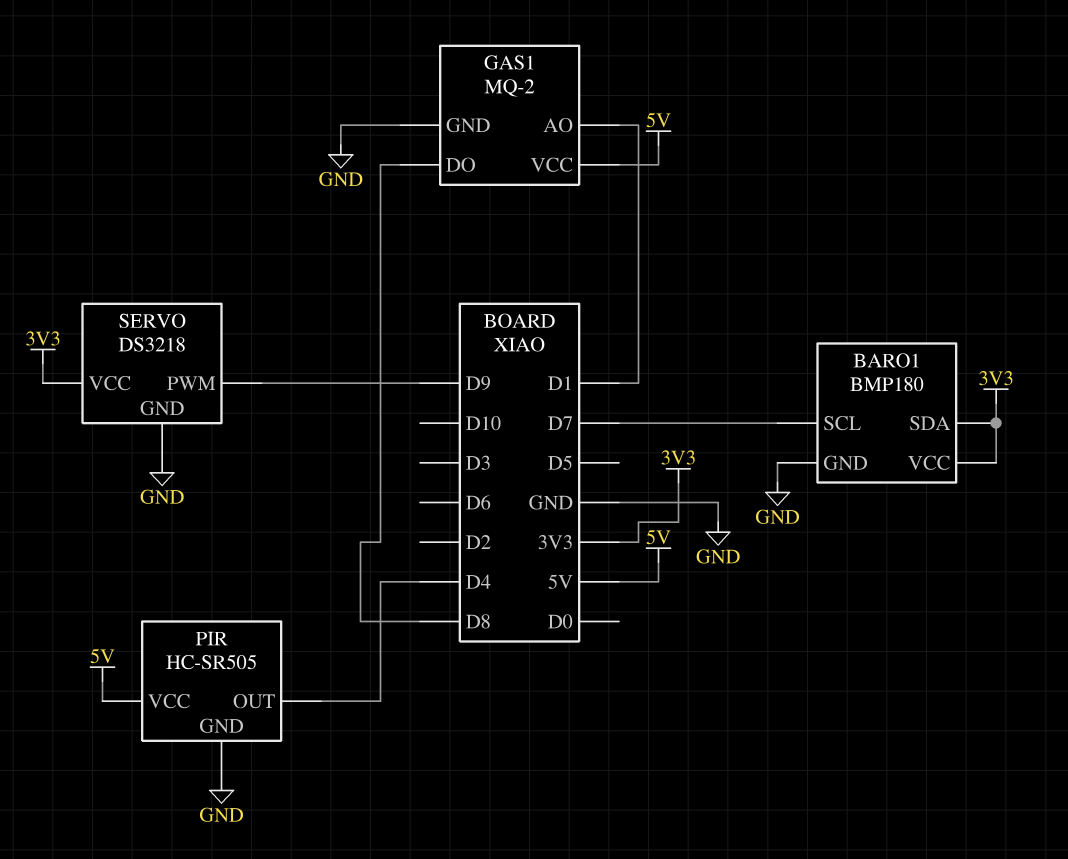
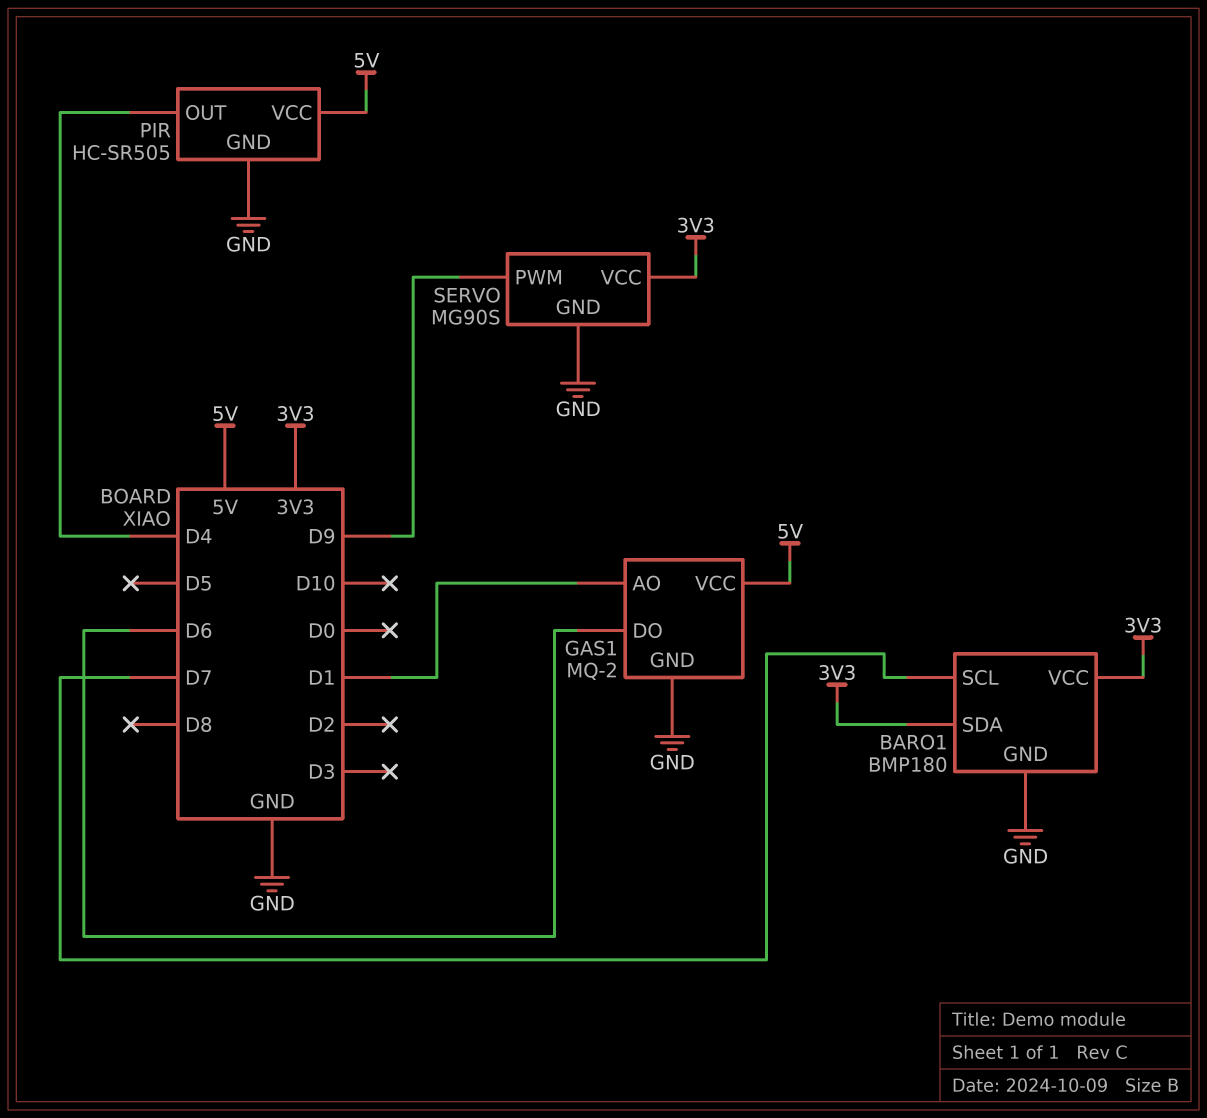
GAS1 pin DO: D8 -> D6
SERVO: DS3218 -> MG90S

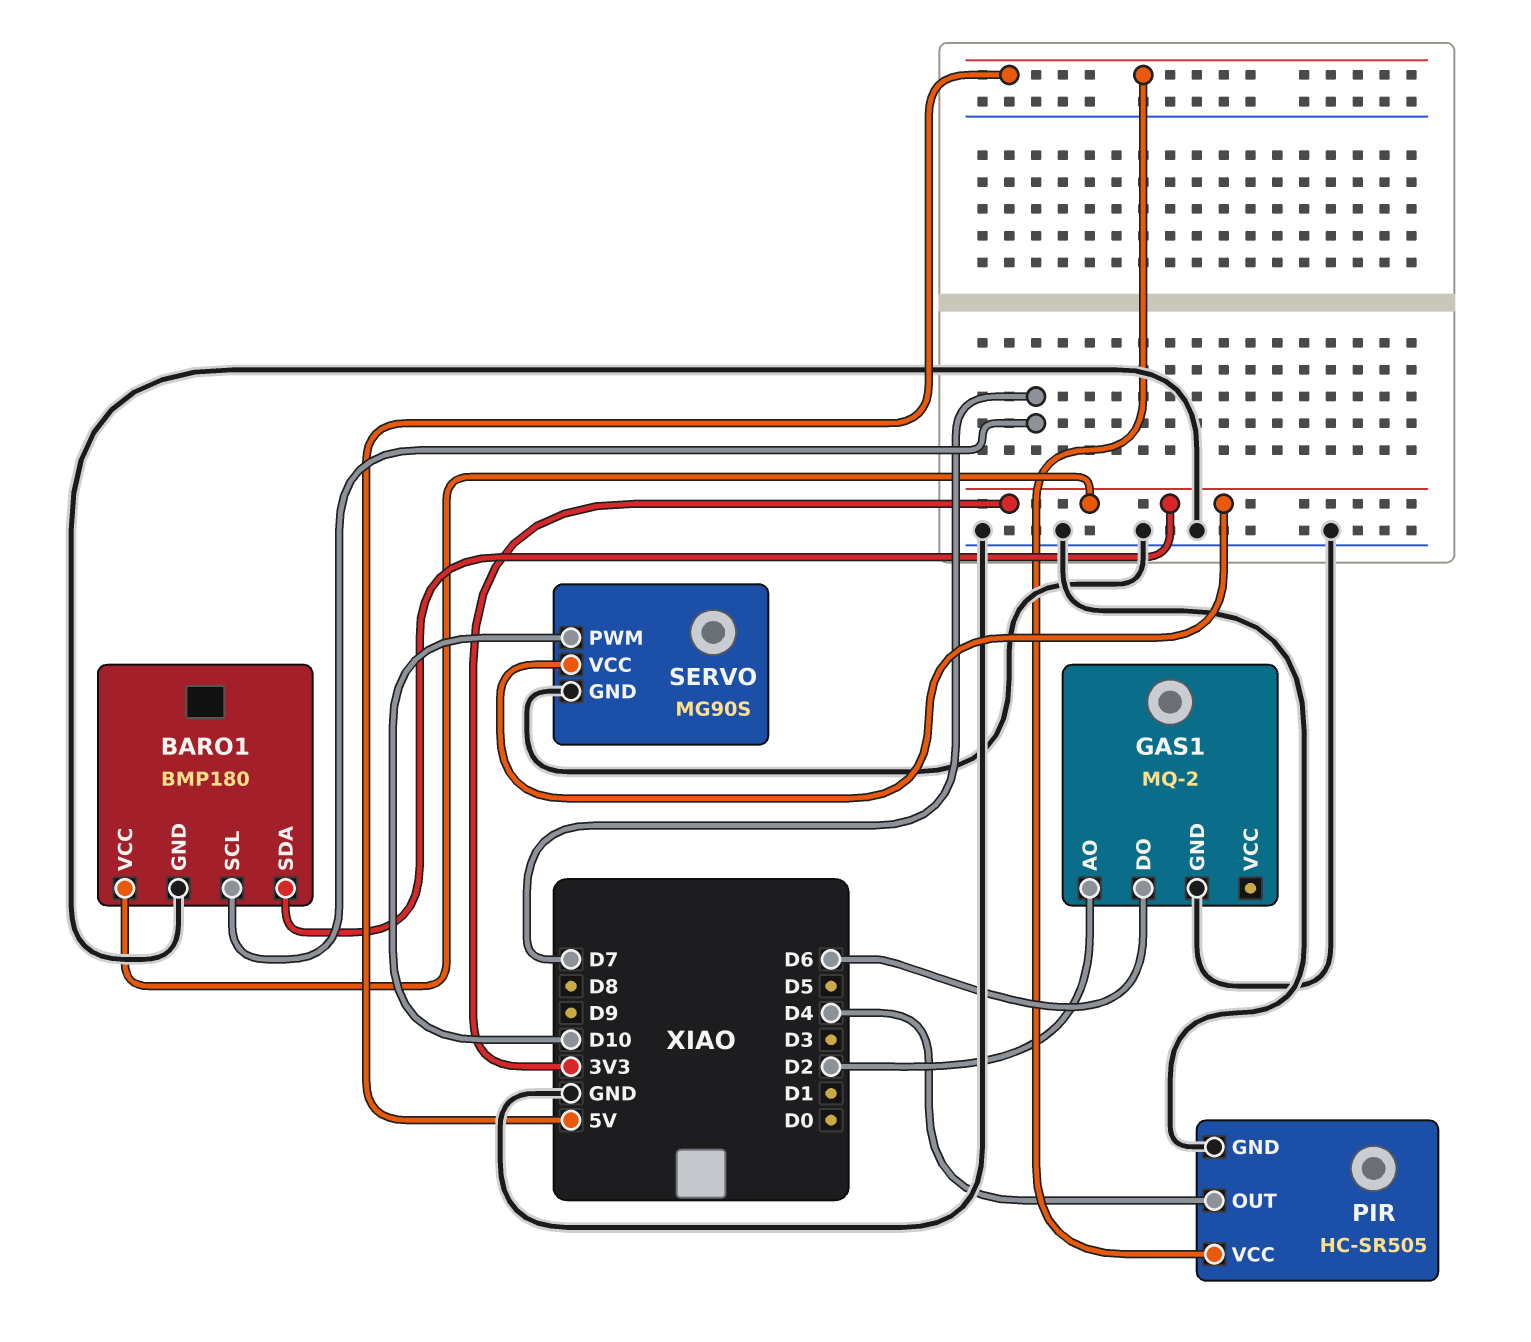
GAS1 pin AO: D1 -> D2
GAS1 pin VCC: 5V -> none
SERVO pin PWM: D9 -> D10

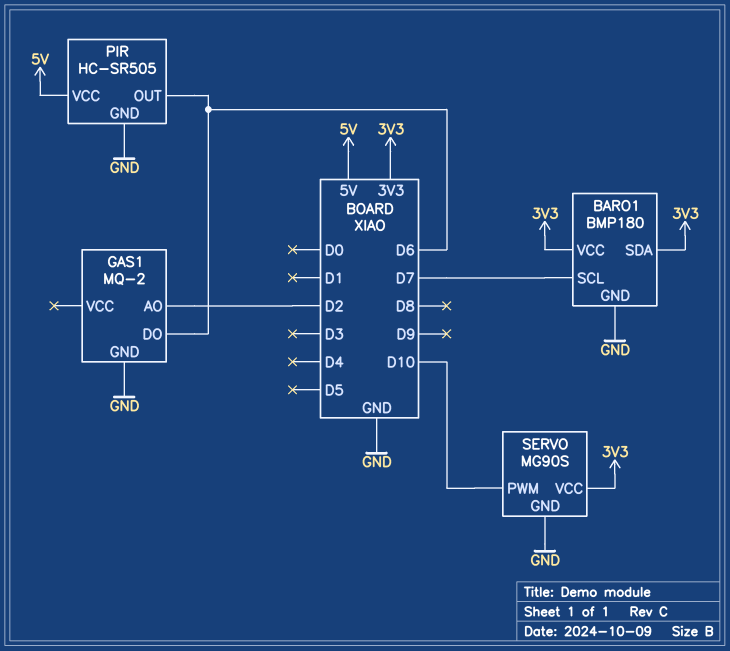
PIR pin OUT: D4 -> D6

